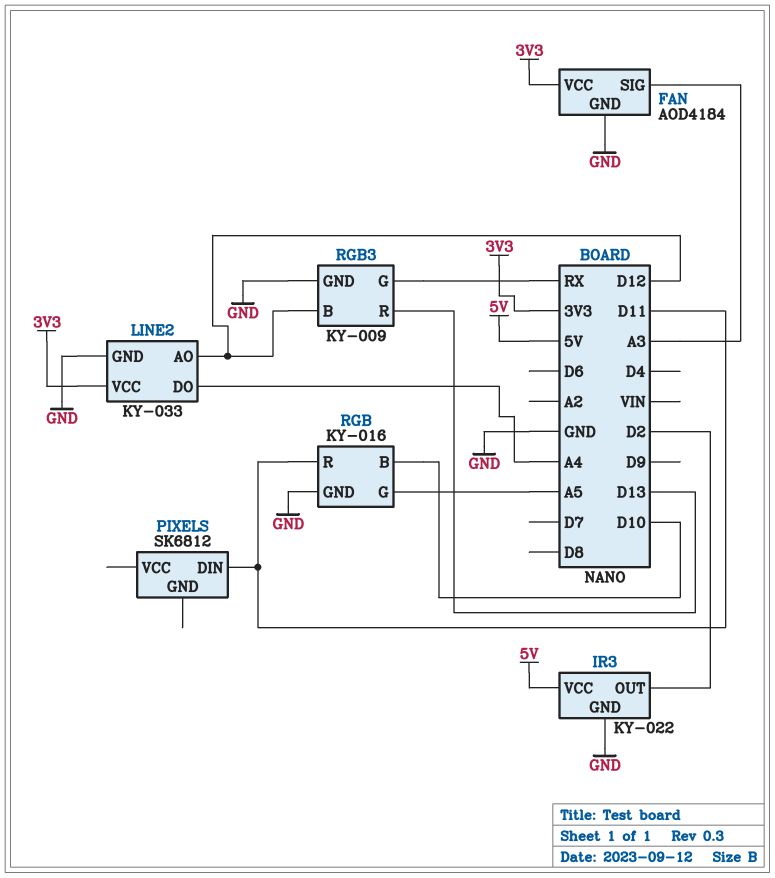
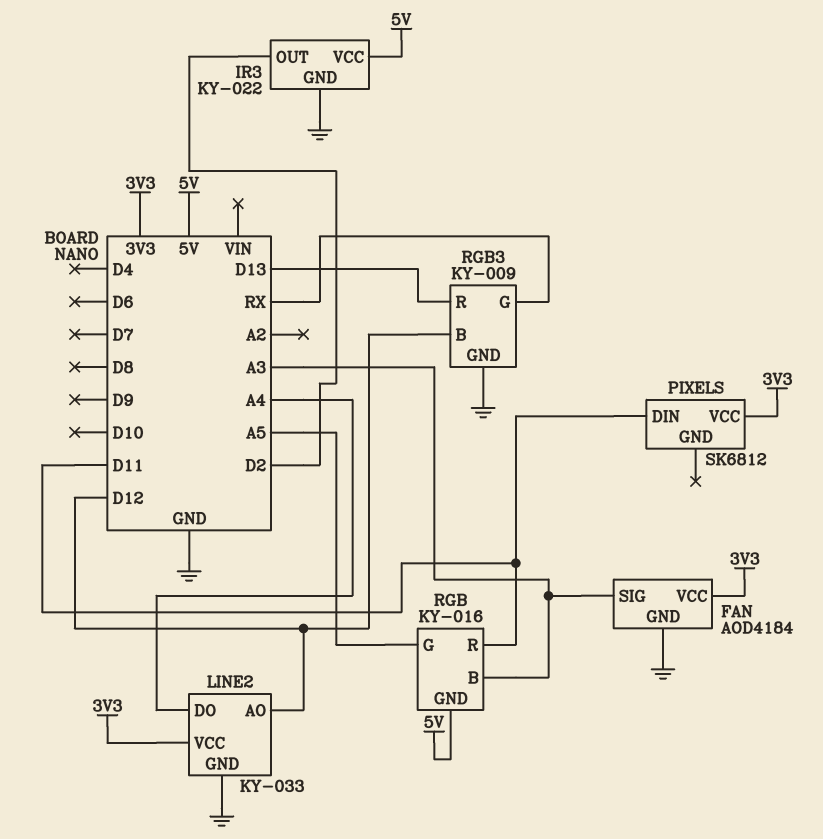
PIXELS pin VCC: none -> 3V3
RGB pin B: D10 -> A3
RGB pin GND: GND -> 5V

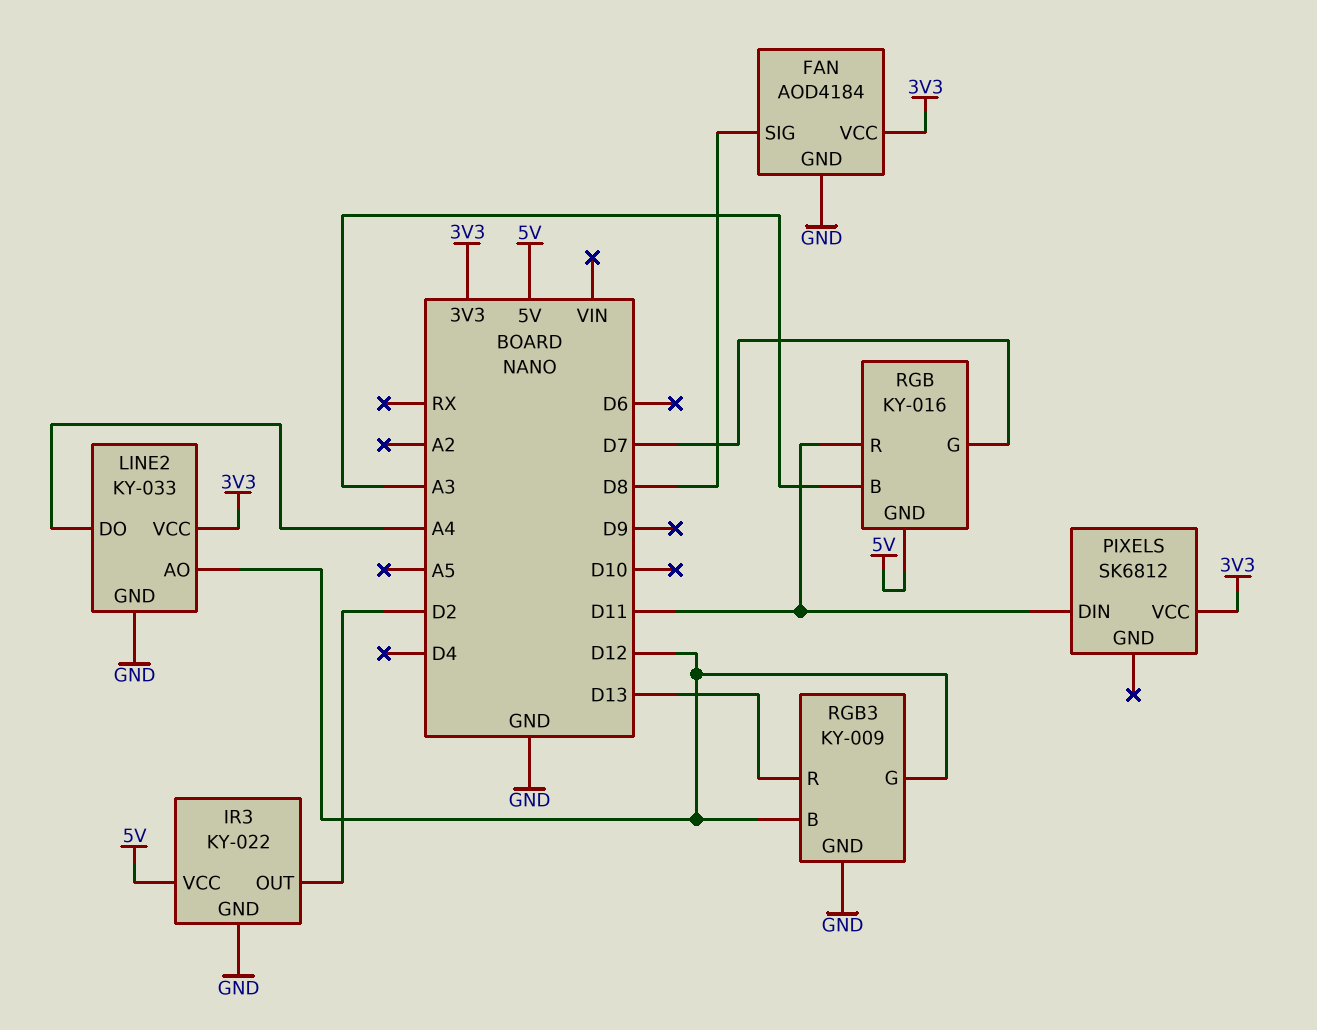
FAN pin SIG: A3 -> D8
RGB pin G: A5 -> D7
RGB3 pin G: RX -> D12

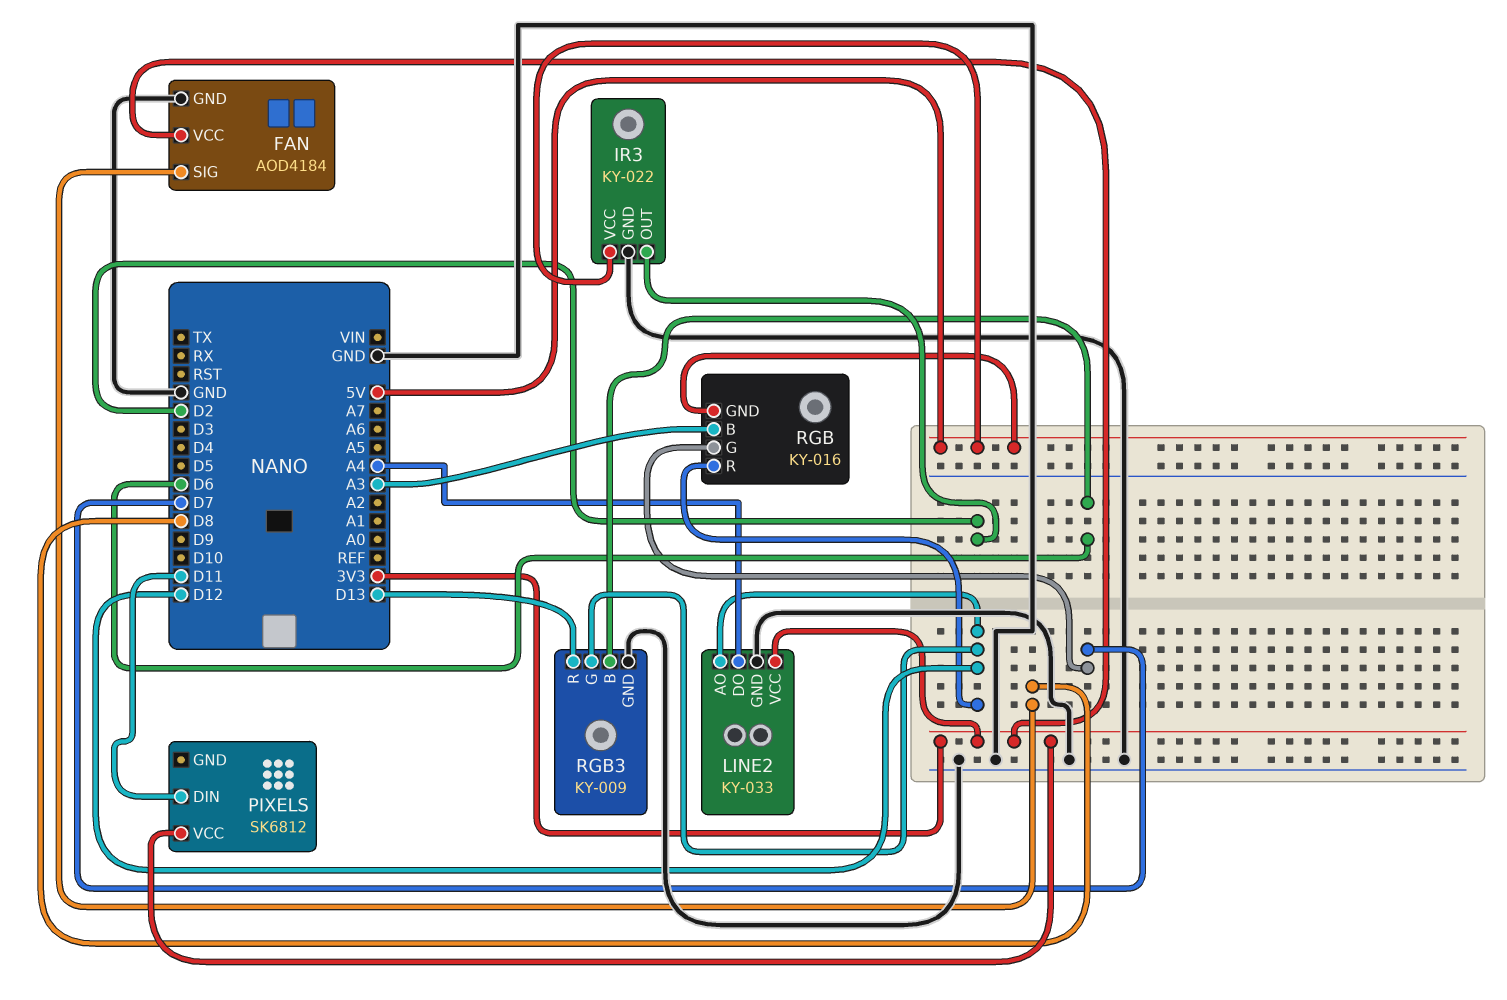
RGB pin R: D11 -> D12
RGB3 pin B: D12 -> D6

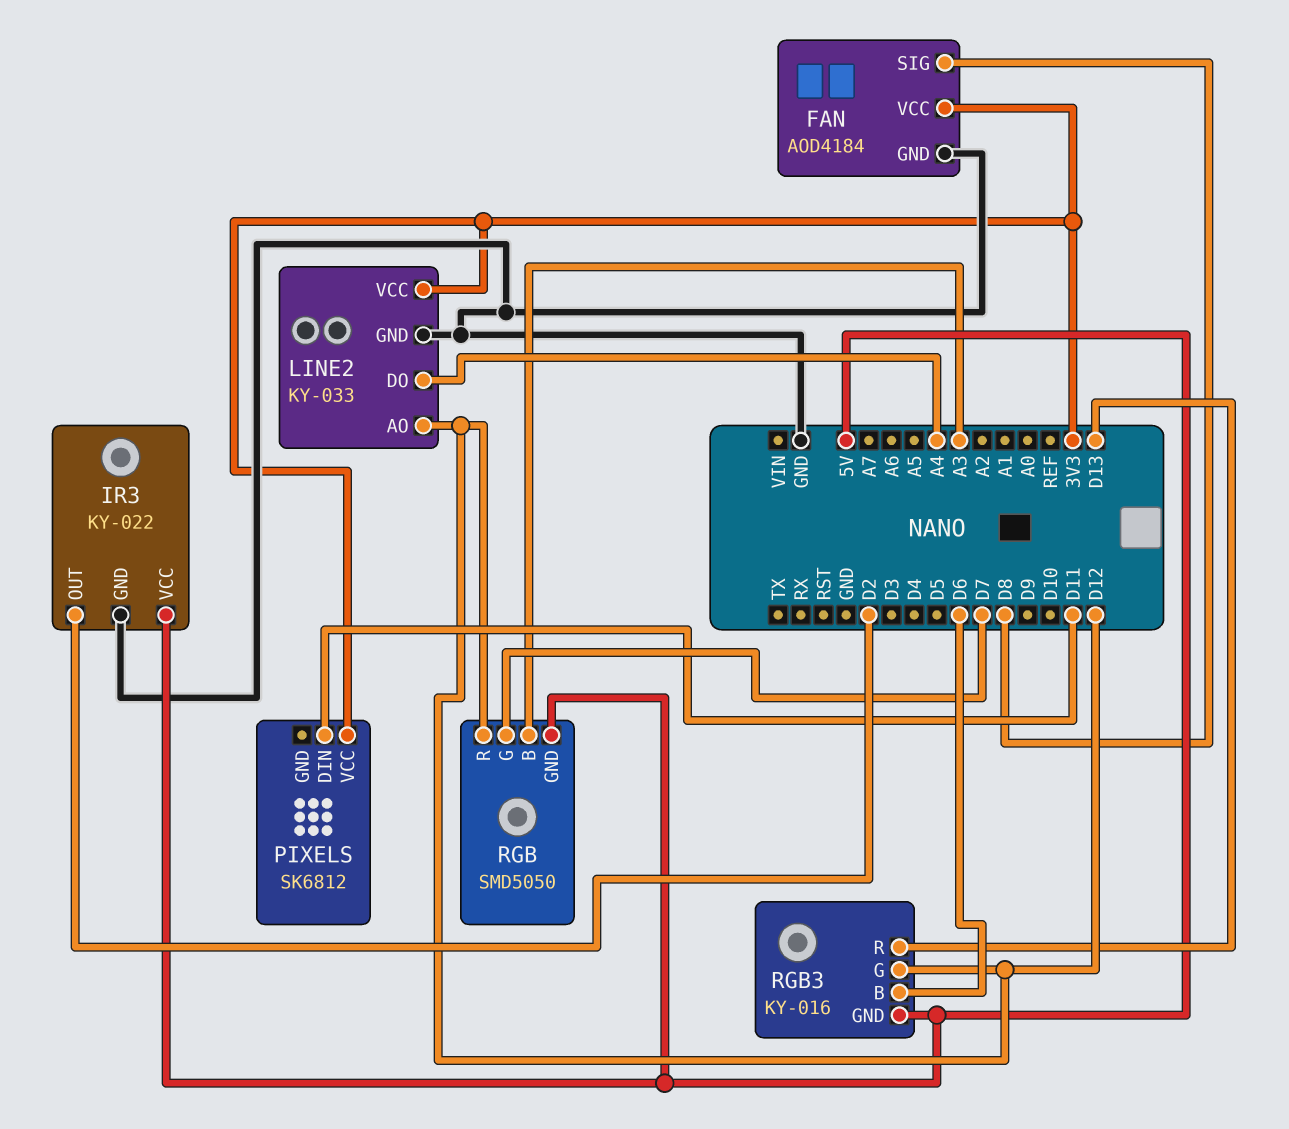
RGB: KY-016 -> SMD5050
RGB3: KY-009 -> KY-016
RGB3 pin GND: GND -> 5V

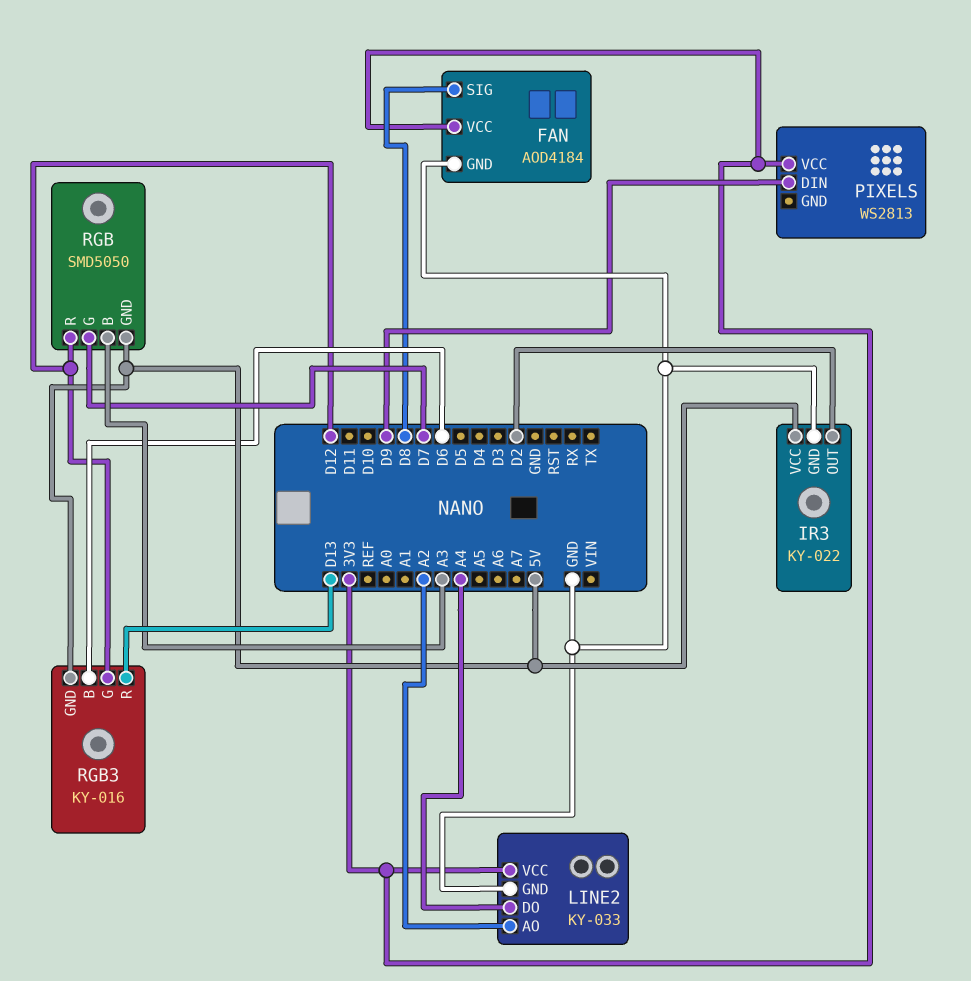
LINE2 pin AO: D12 -> A2
PIXELS: SK6812 -> WS2813
PIXELS pin DIN: D11 -> D9

